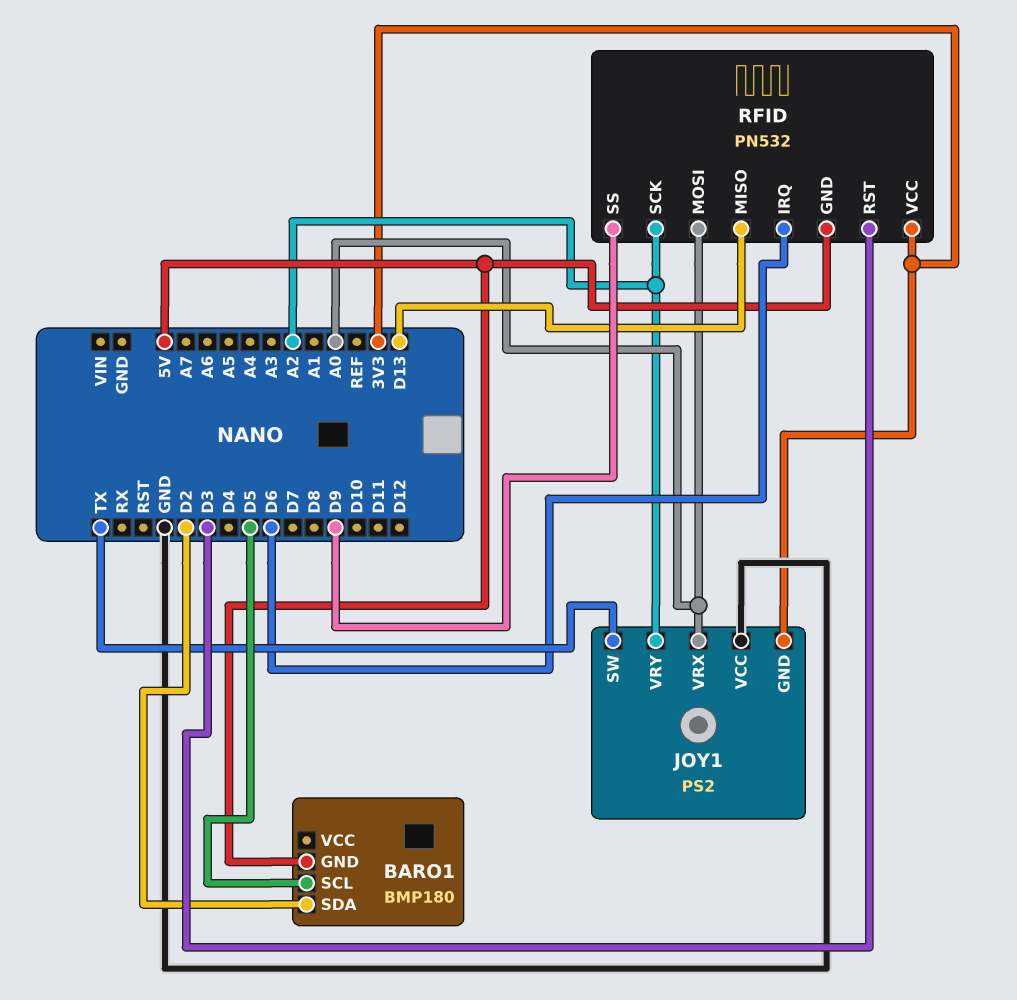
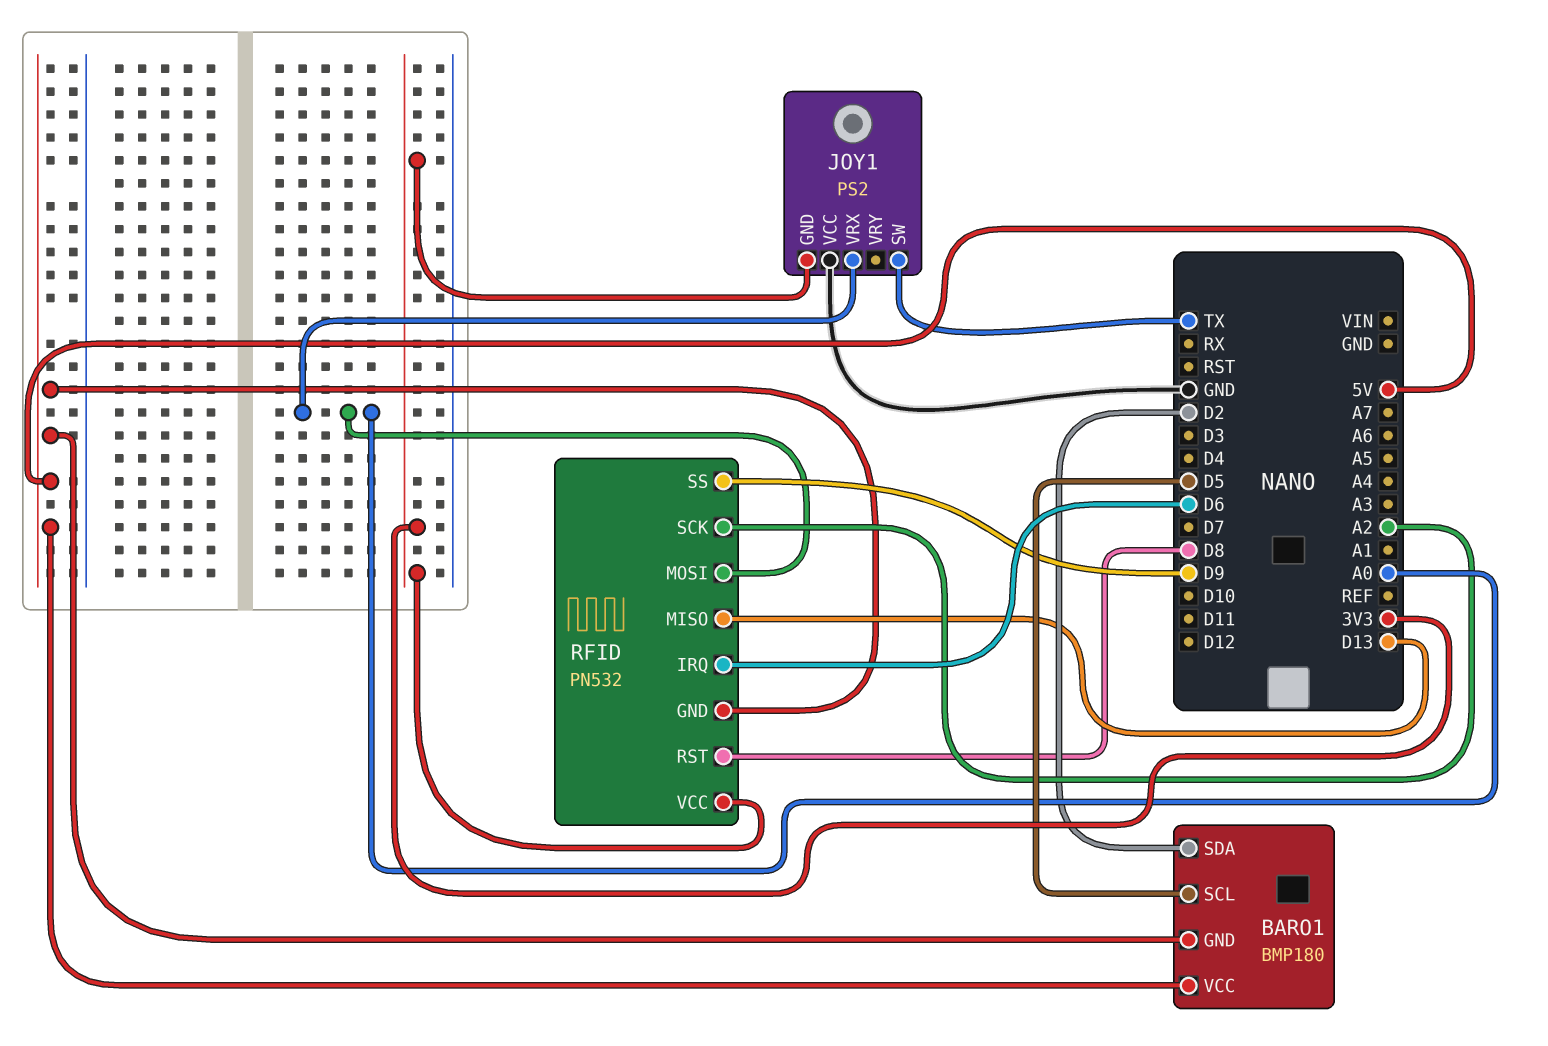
BARO1 pin VCC: none -> 5V
JOY1 pin VRY: A2 -> none
RFID pin RST: D3 -> D8

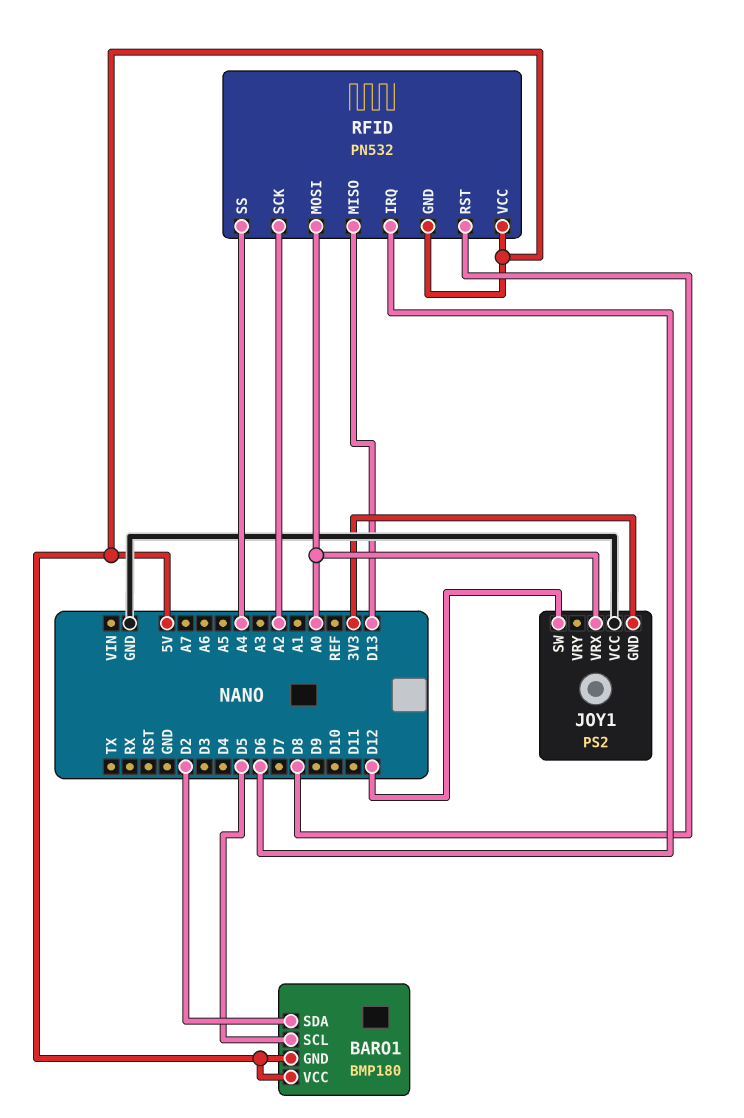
JOY1 pin SW: TX -> D12
RFID pin SS: D9 -> A4
RFID pin VCC: 3V3 -> 5V

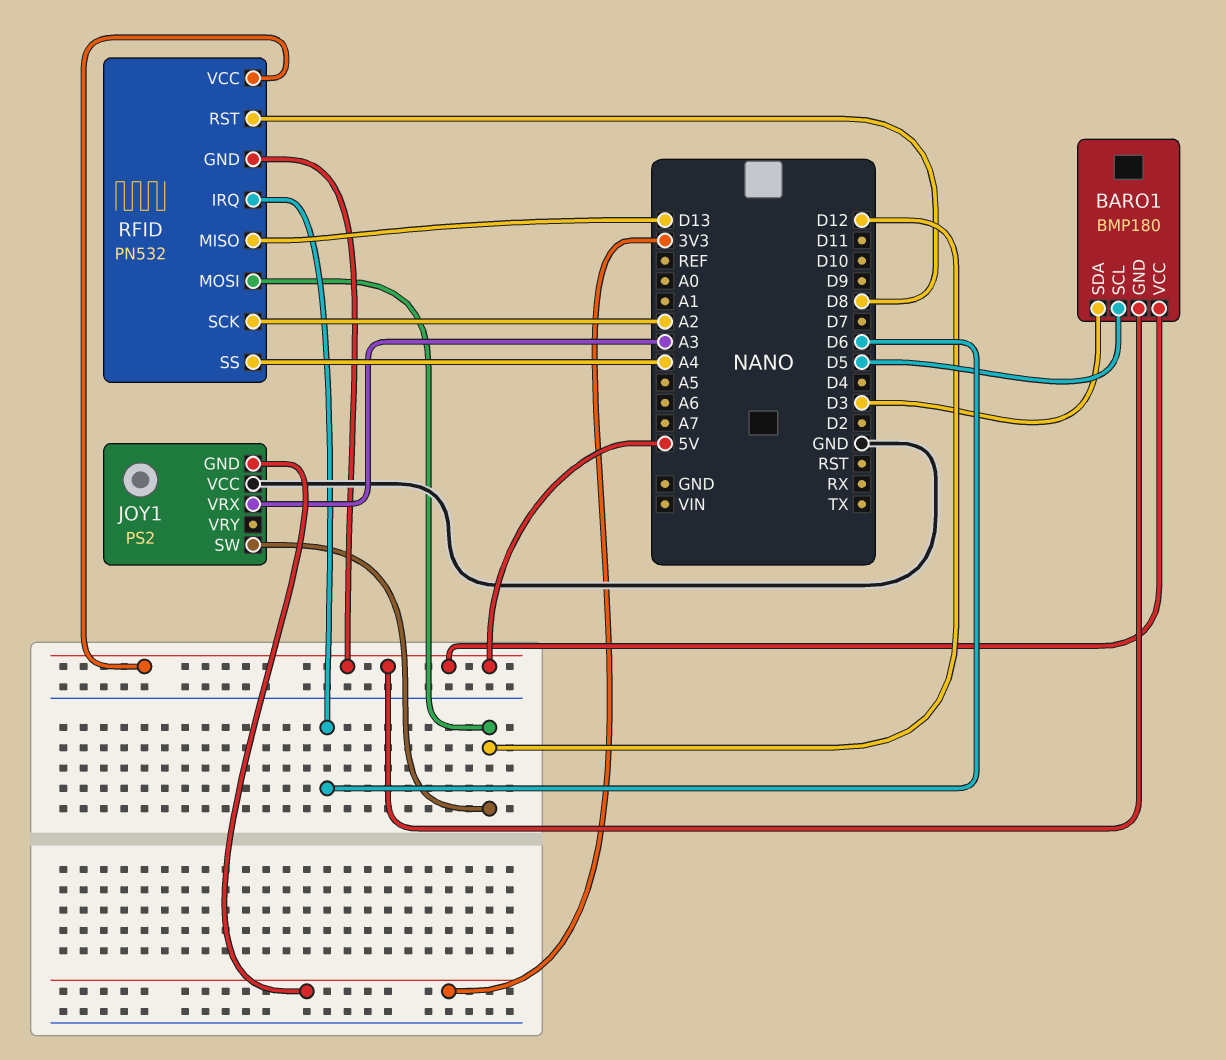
BARO1 pin SDA: D2 -> D3
JOY1 pin VRX: A0 -> A3
RFID pin MOSI: A0 -> D12

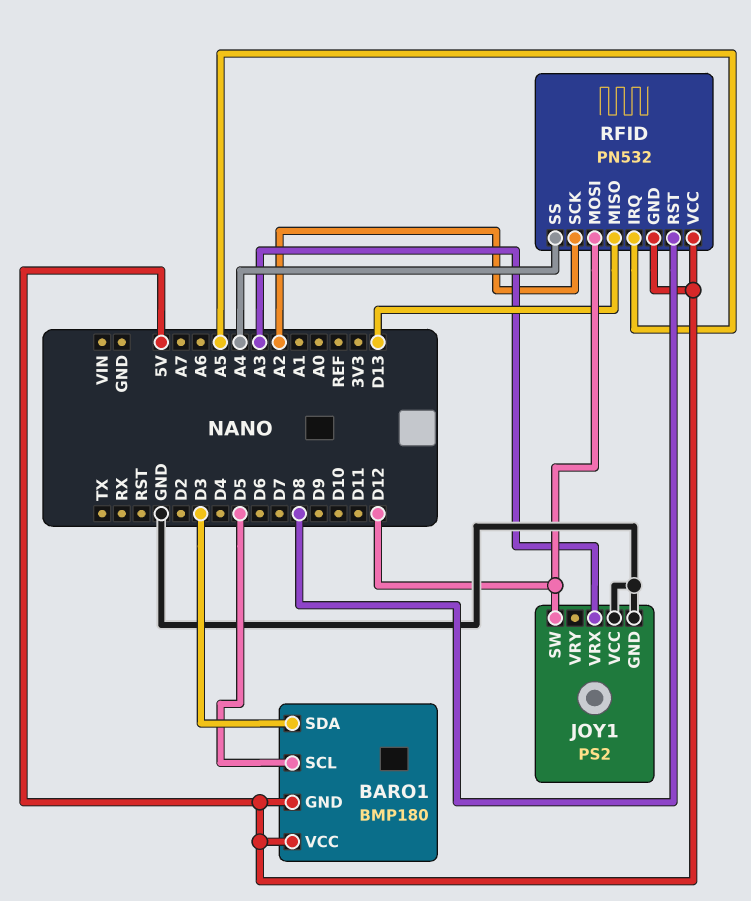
JOY1 pin GND: 3V3 -> GND
RFID pin IRQ: D6 -> A5

